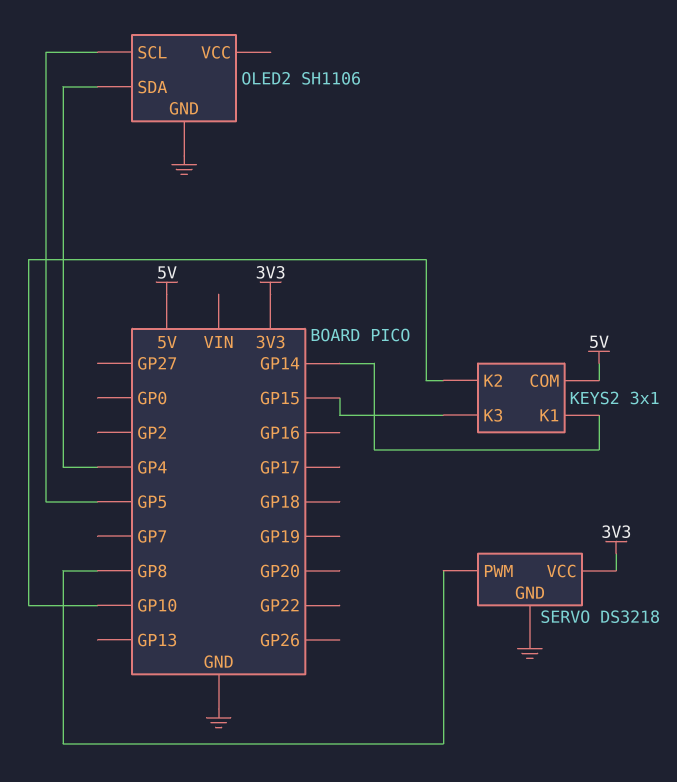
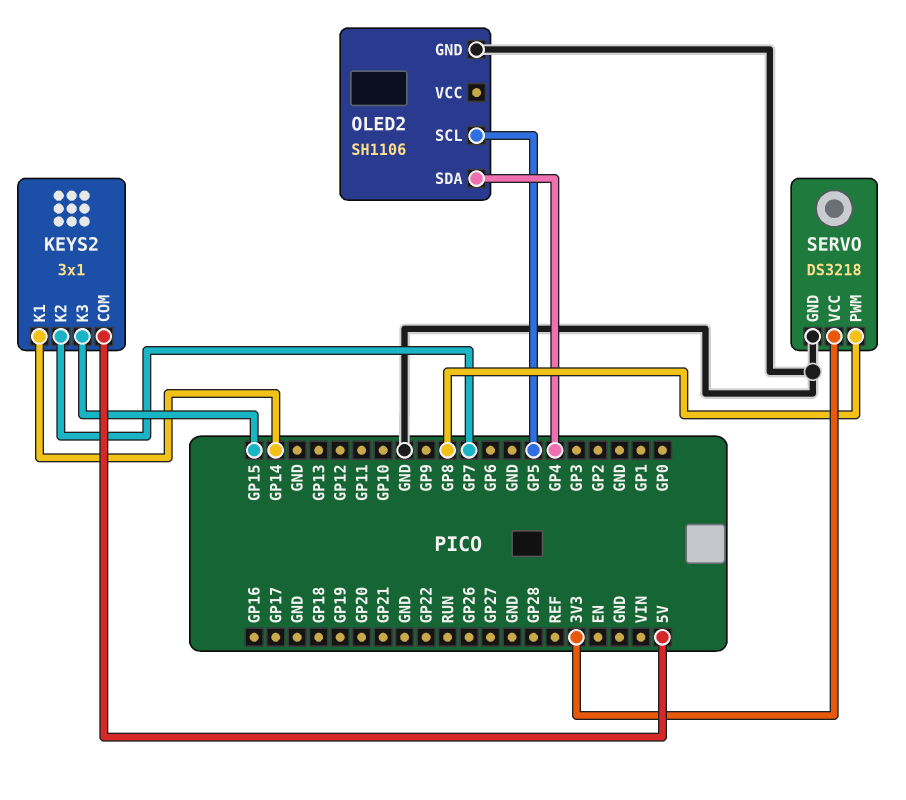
KEYS2 pin K2: GP10 -> GP7

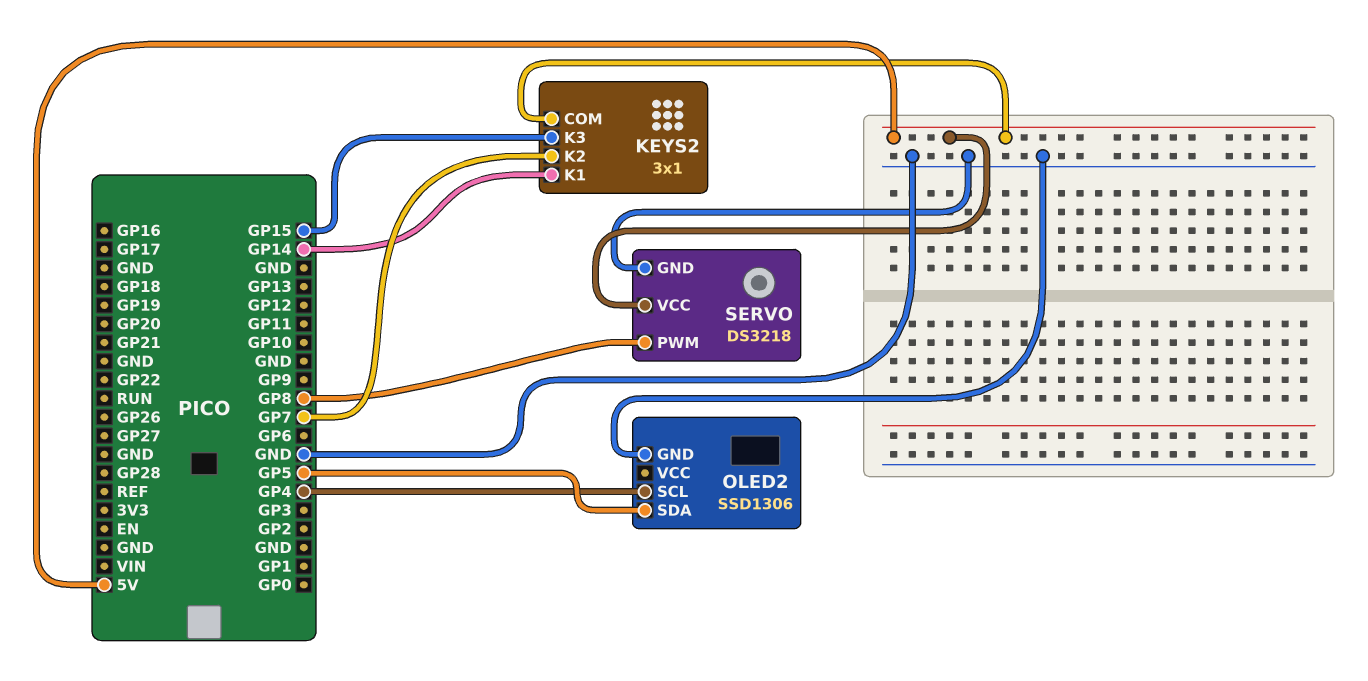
OLED2: SH1106 -> SSD1306
OLED2 pin SCL: GP5 -> GP4
OLED2 pin SDA: GP4 -> GP5
SERVO pin VCC: 3V3 -> 5V

